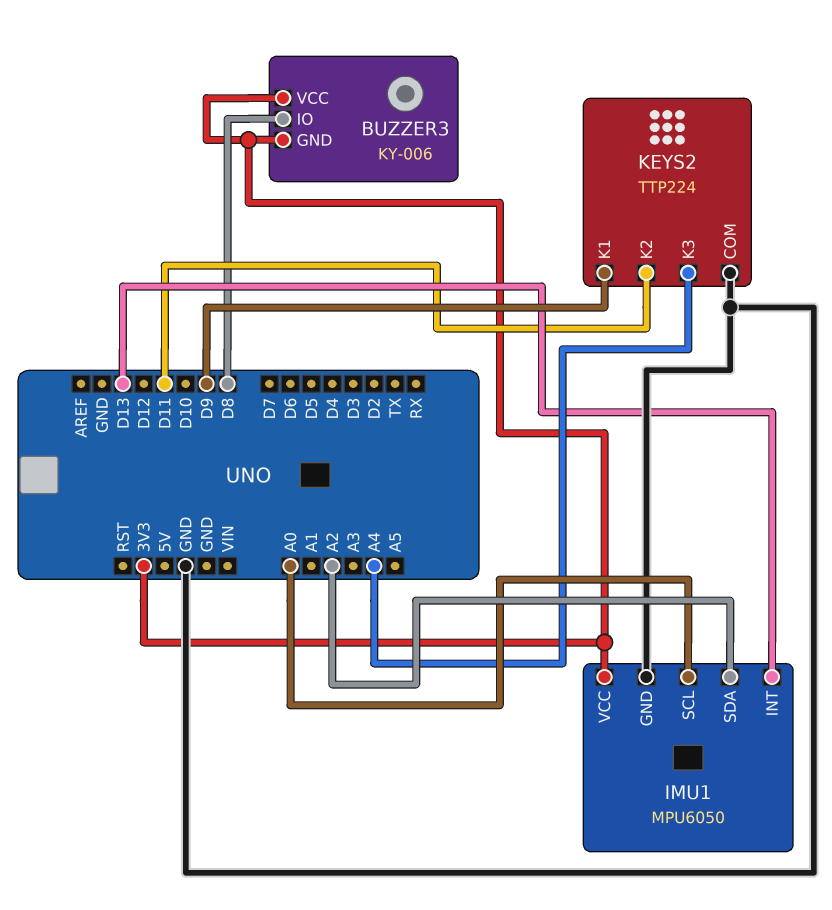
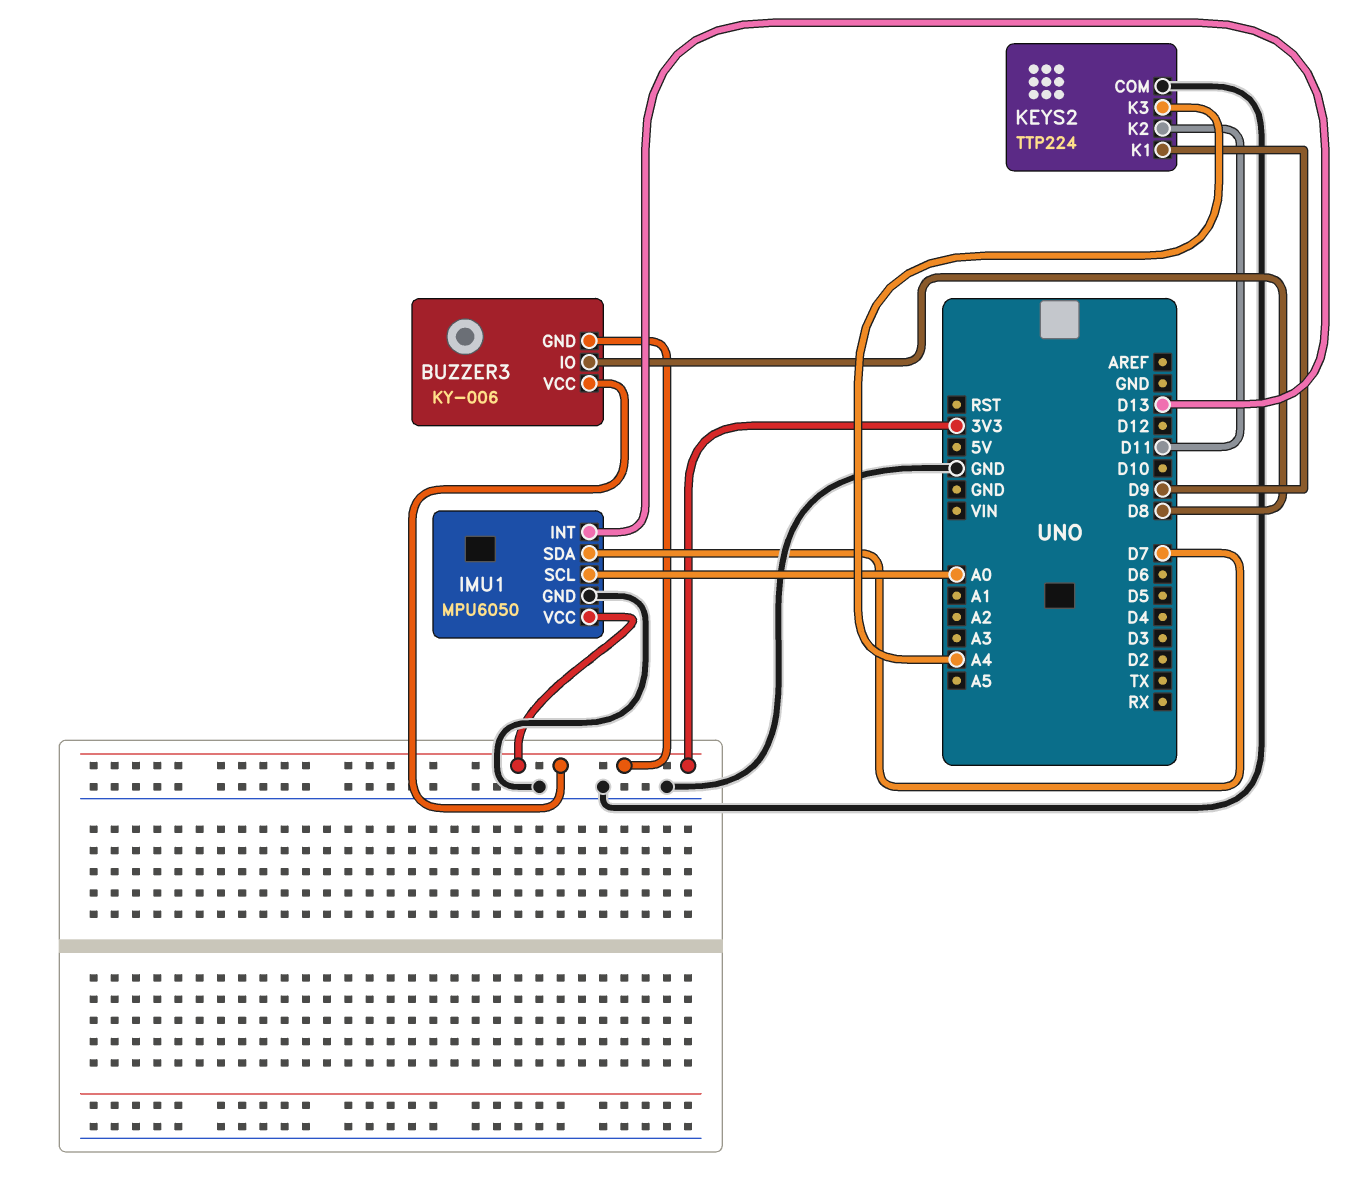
IMU1 pin SDA: A2 -> D7

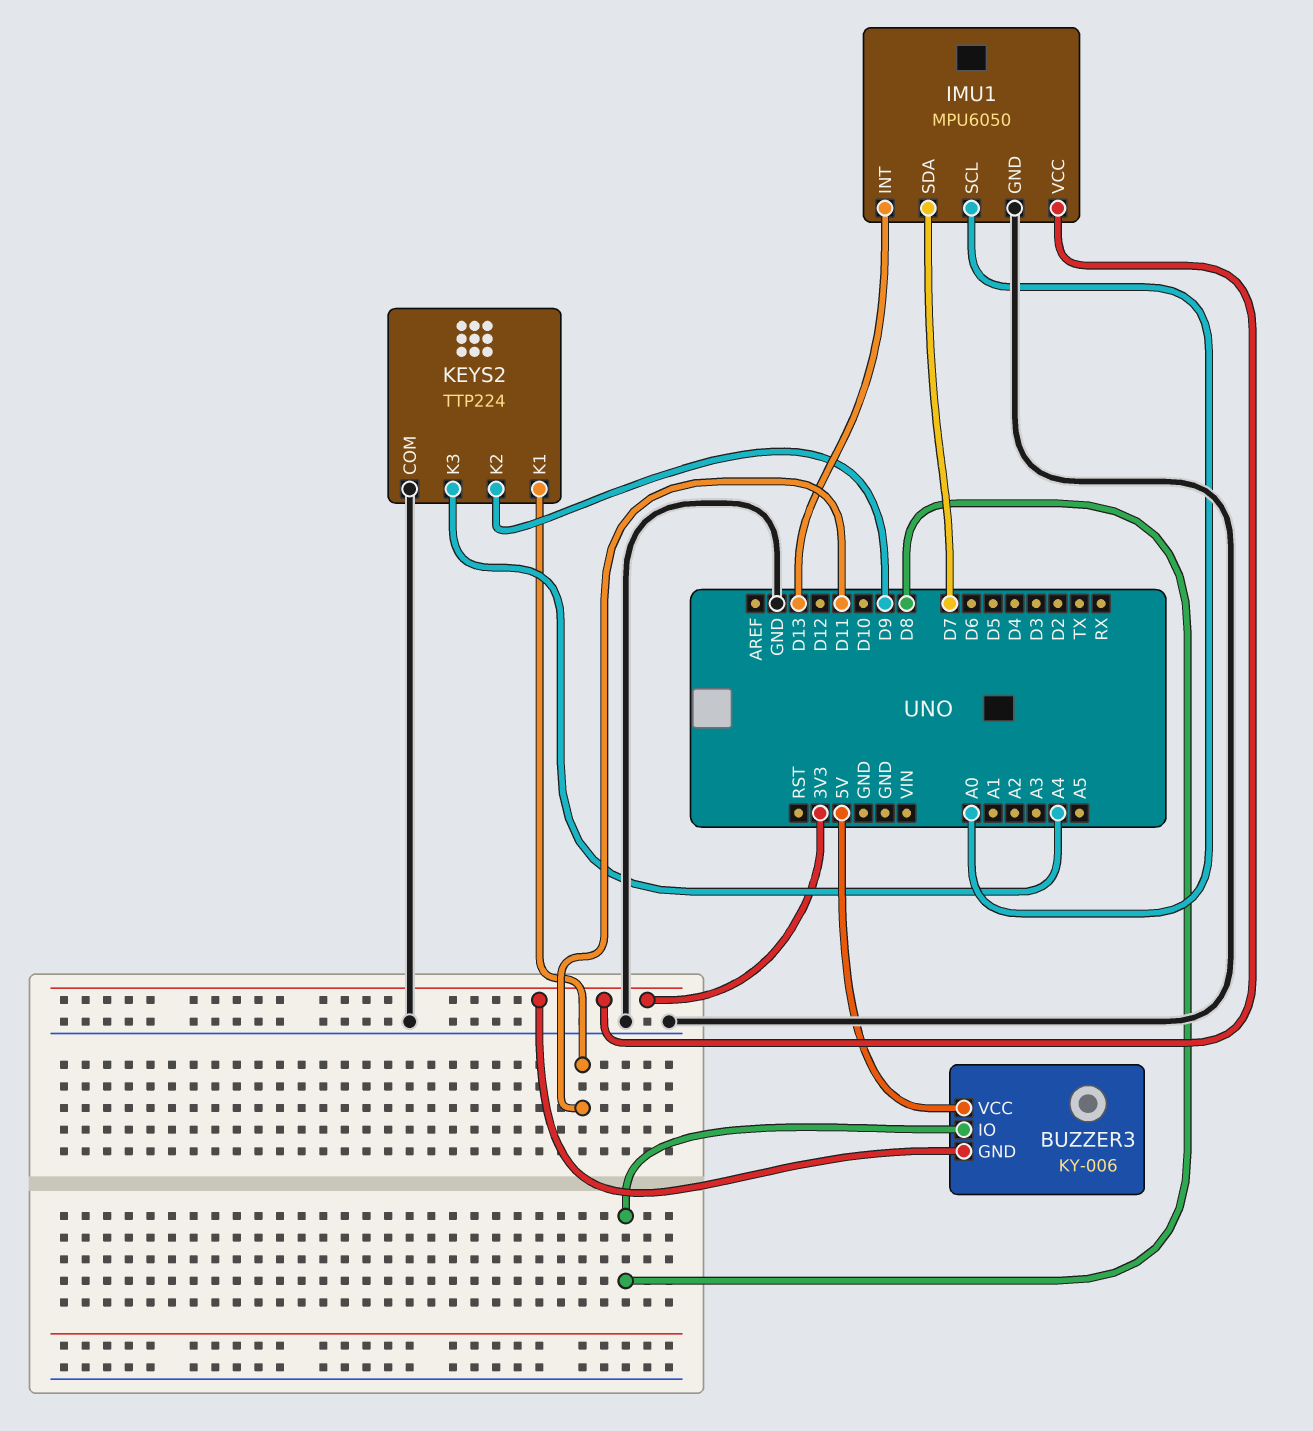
BUZZER3 pin VCC: 3V3 -> 5V
KEYS2 pin K1: D9 -> D11
KEYS2 pin K2: D11 -> D9

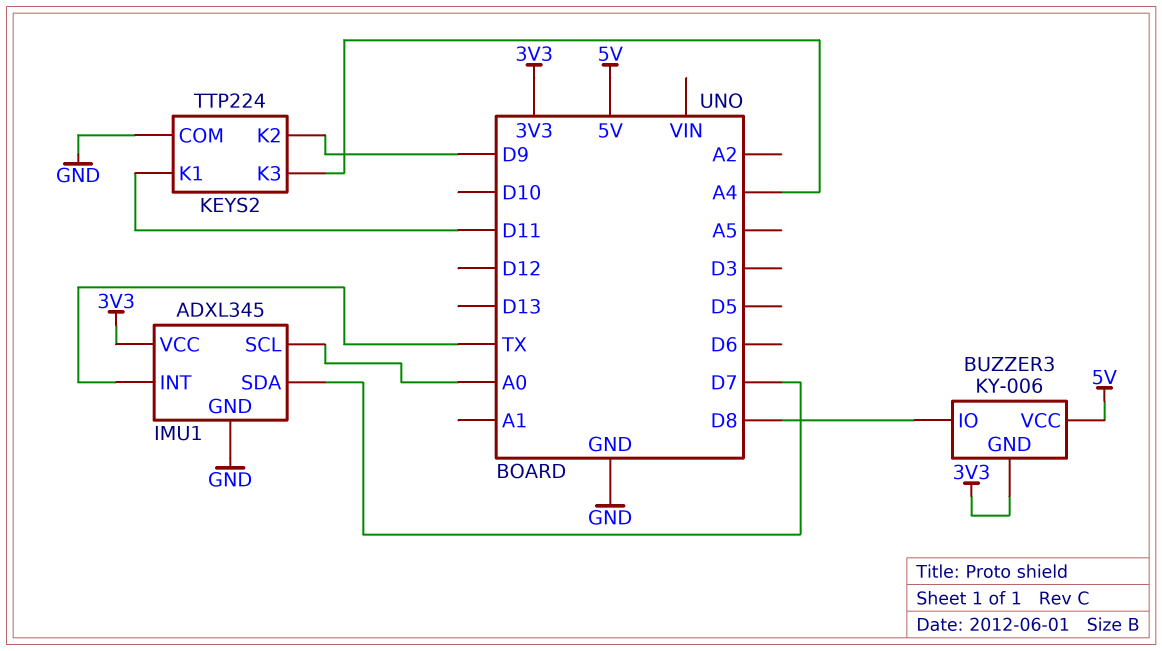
IMU1: MPU6050 -> ADXL345
IMU1 pin INT: D13 -> TX

